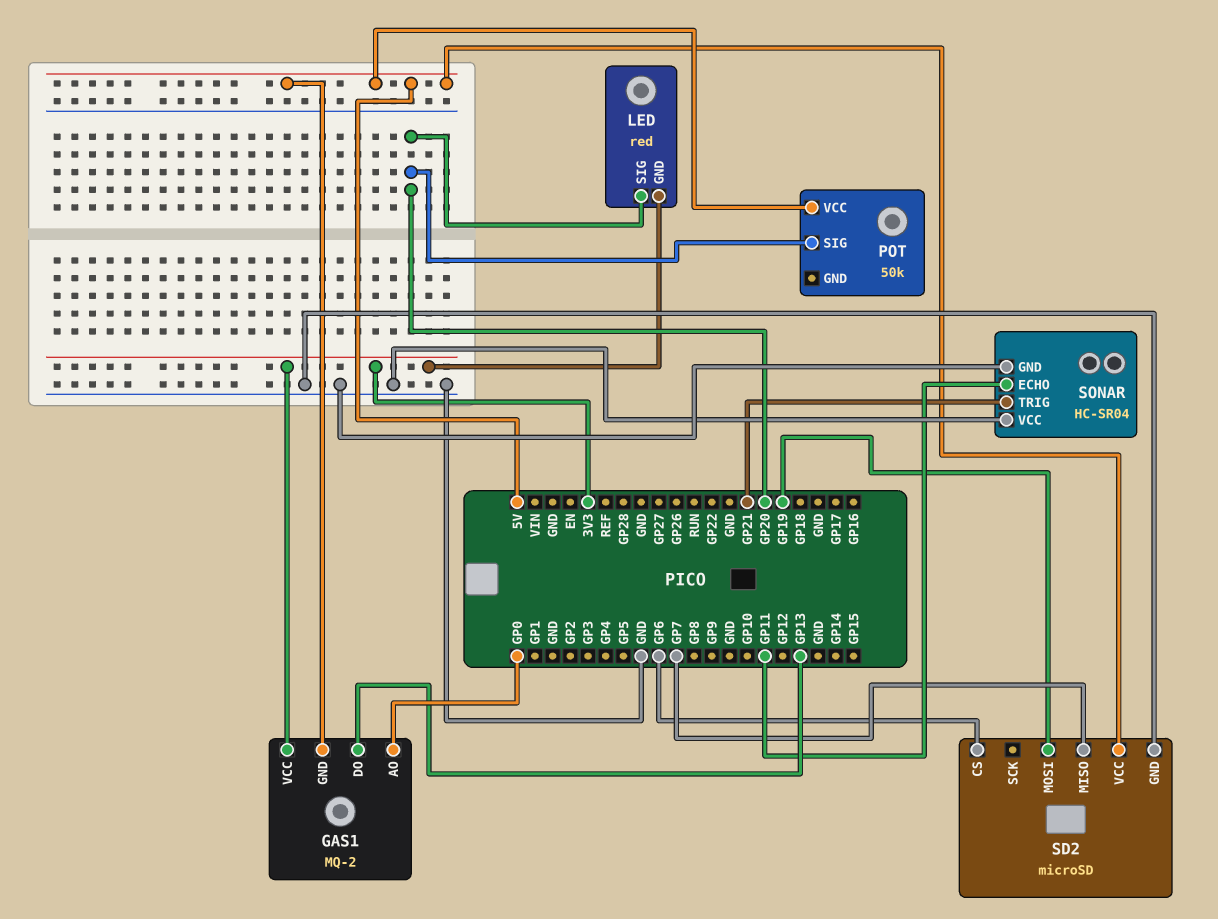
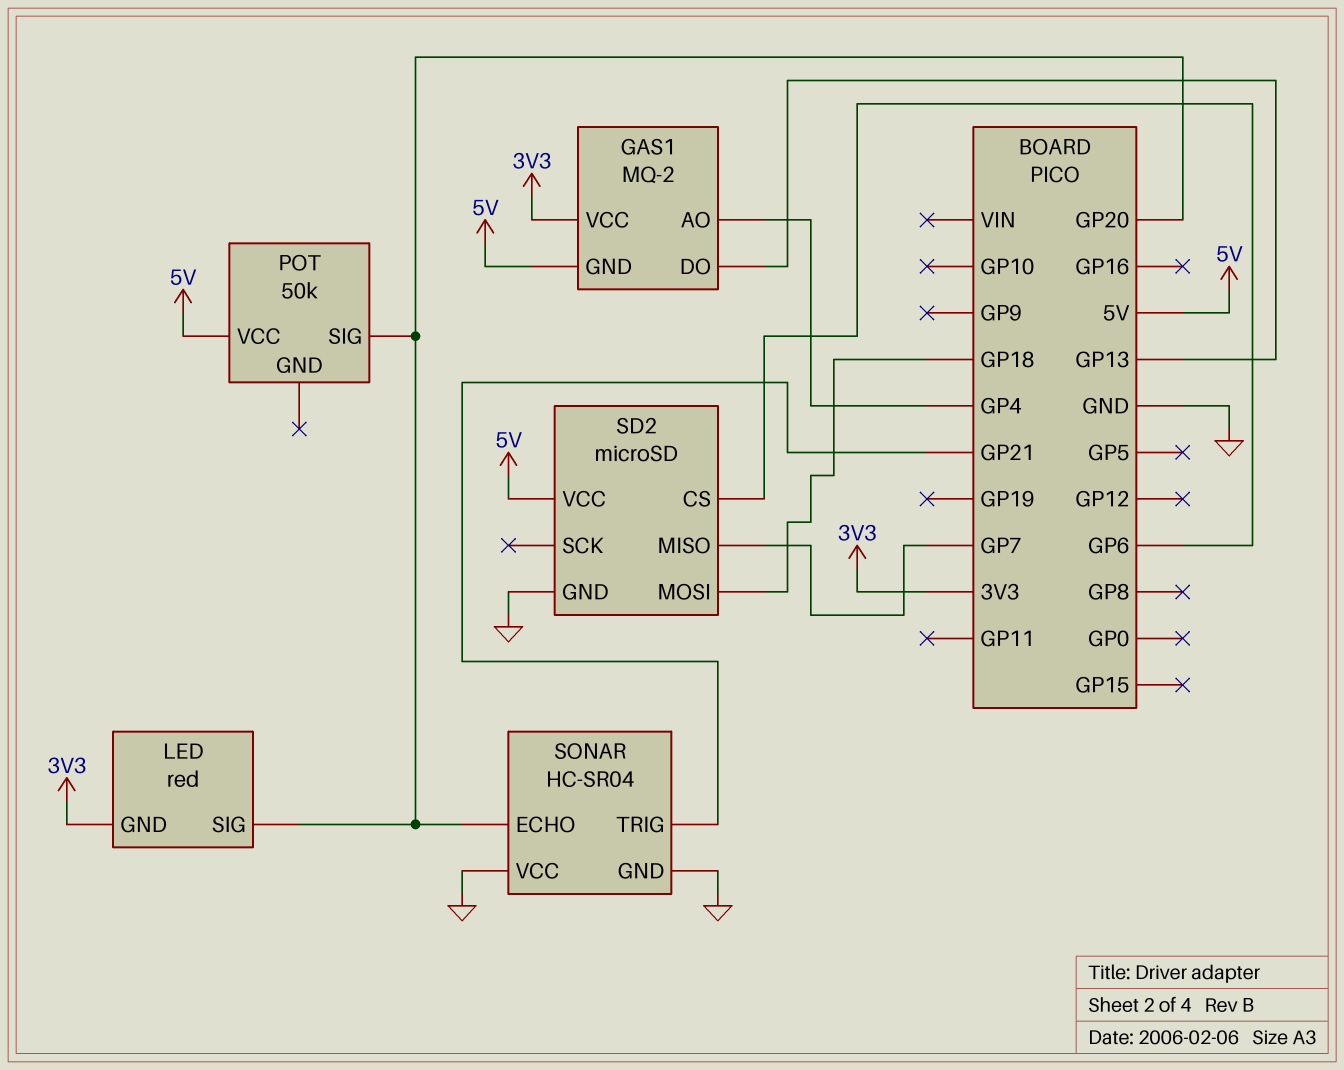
GAS1 pin AO: GP0 -> GP4
SD2 pin MOSI: GP19 -> GP18
SONAR pin ECHO: GP11 -> GP20

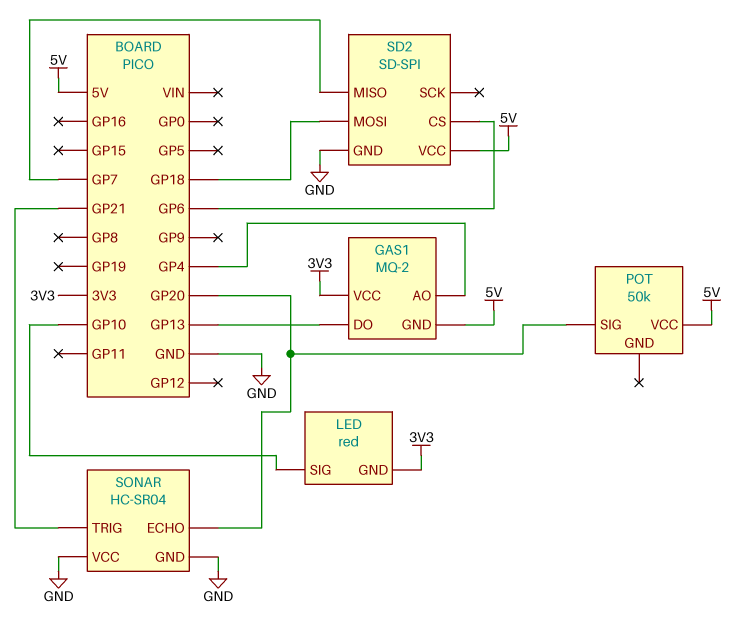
LED pin SIG: GP20 -> GP10
SD2: microSD -> SD-SPI

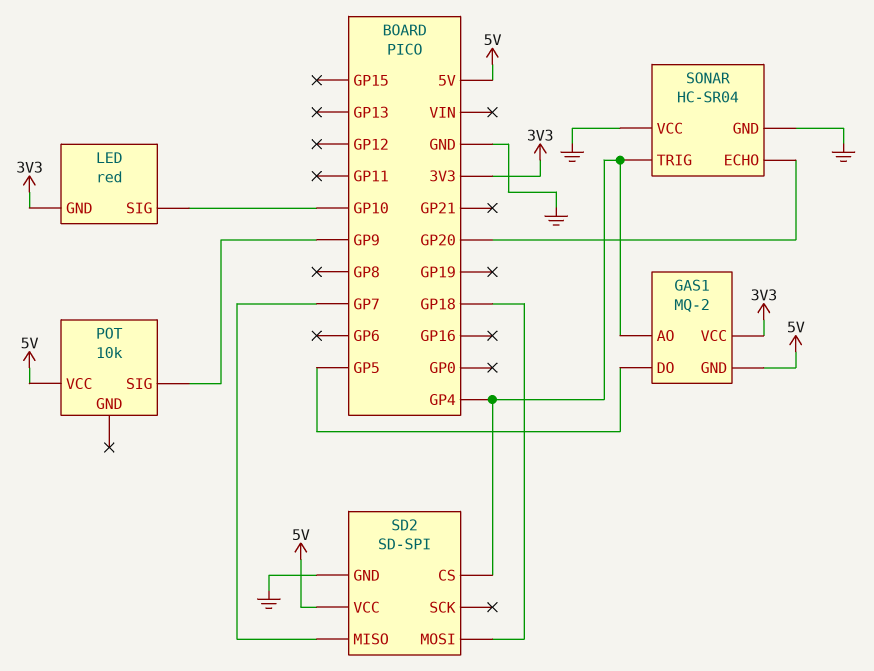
GAS1 pin DO: GP13 -> GP5
POT: 50k -> 10k
POT pin SIG: GP20 -> GP9
SD2 pin CS: GP6 -> GP4
SONAR pin TRIG: GP21 -> GP4

